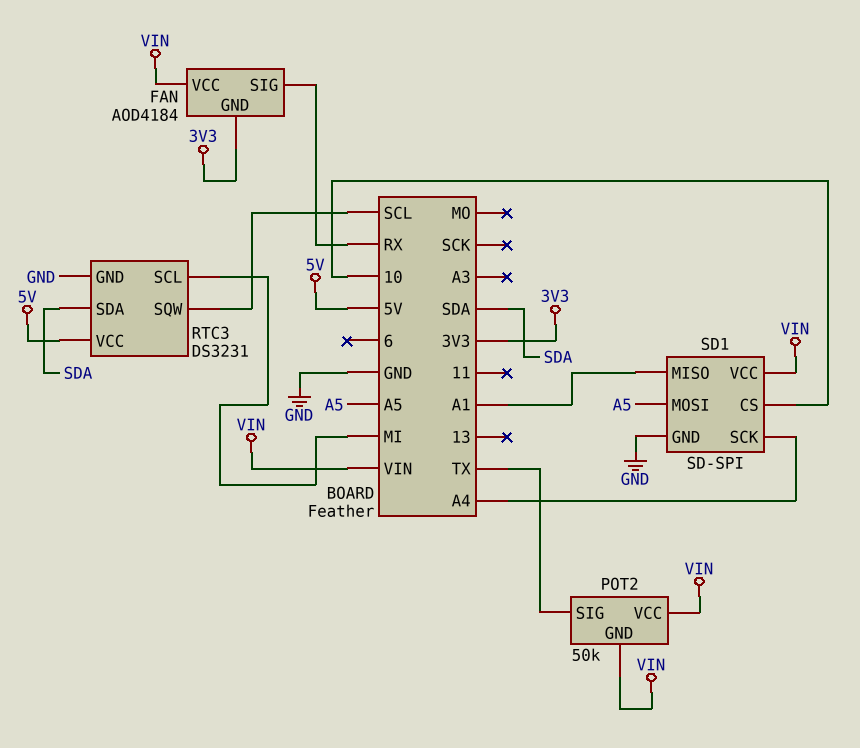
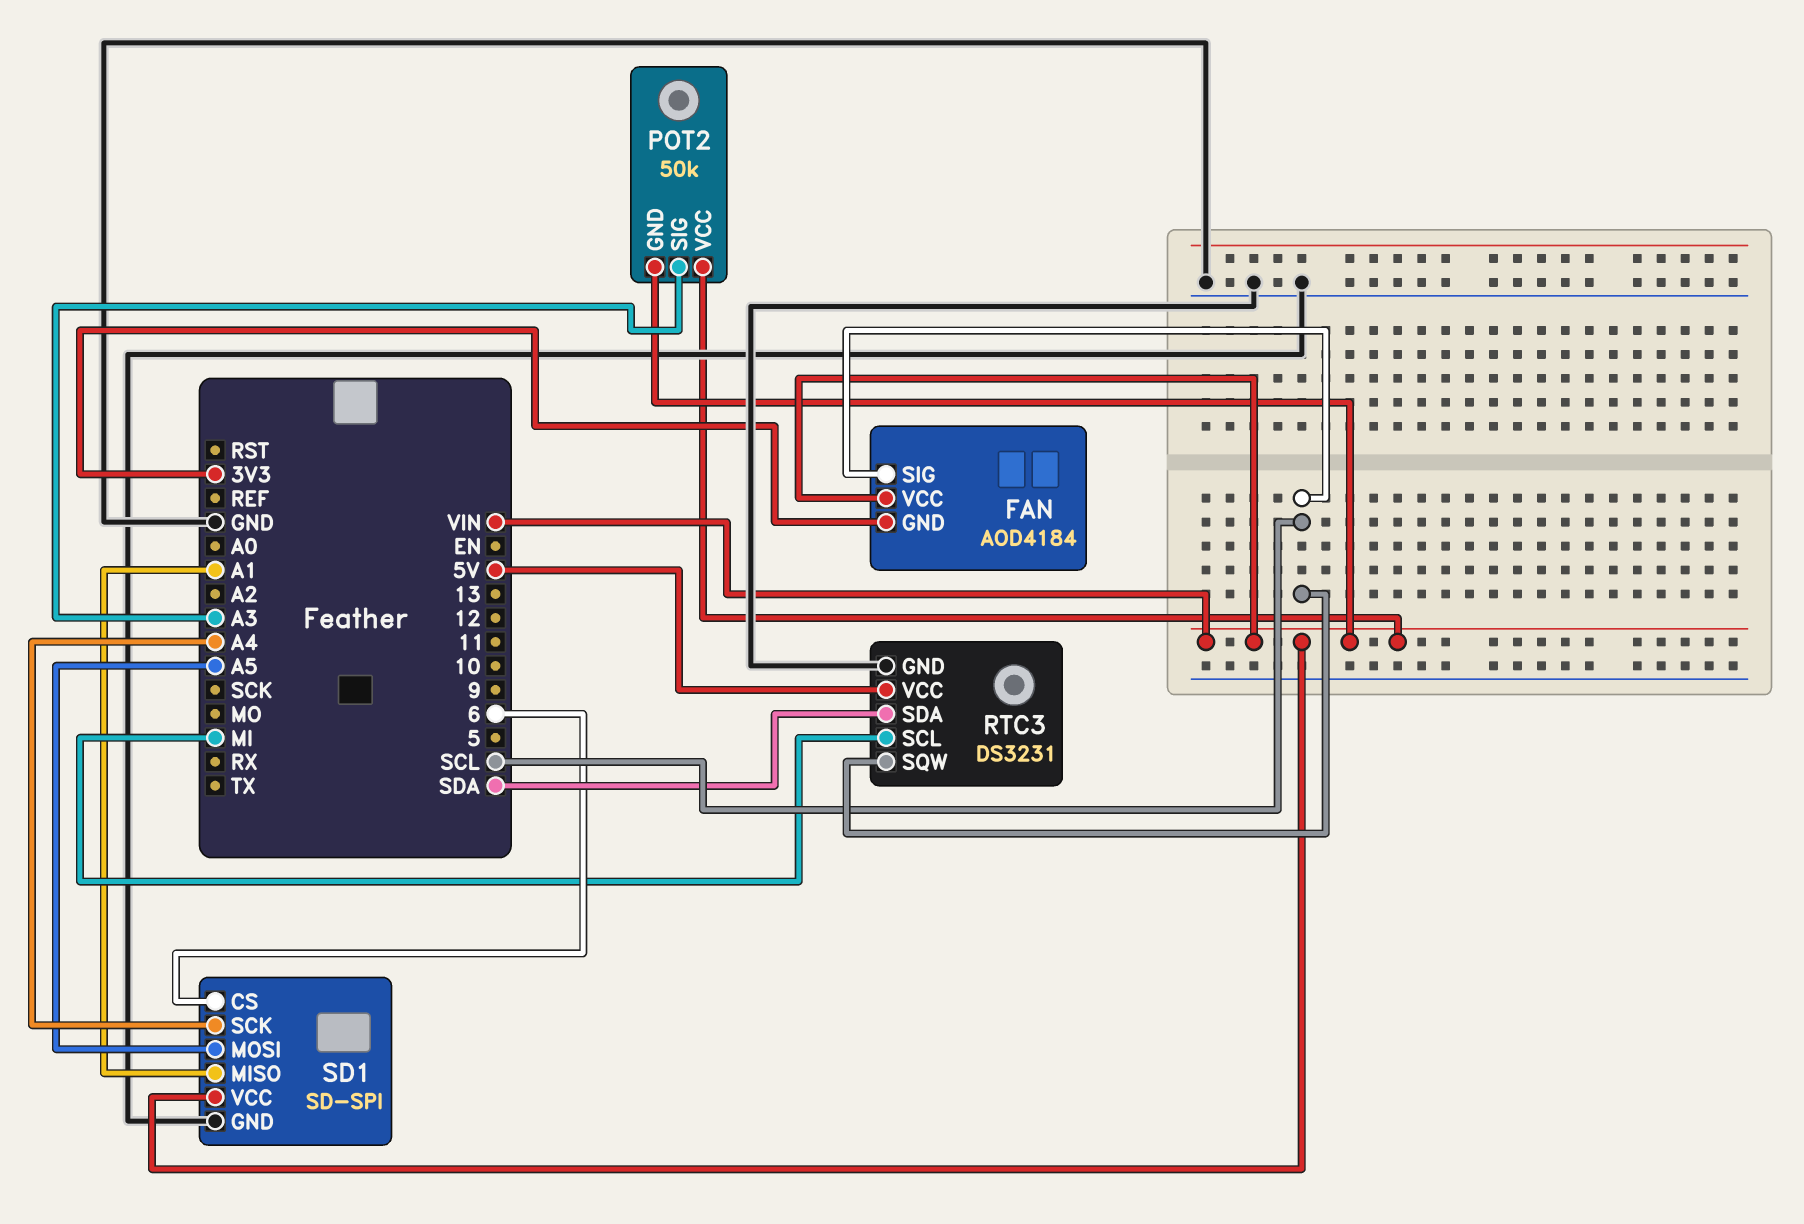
FAN pin SIG: RX -> SCL
POT2 pin SIG: TX -> A3
SD1 pin CS: 10 -> 6

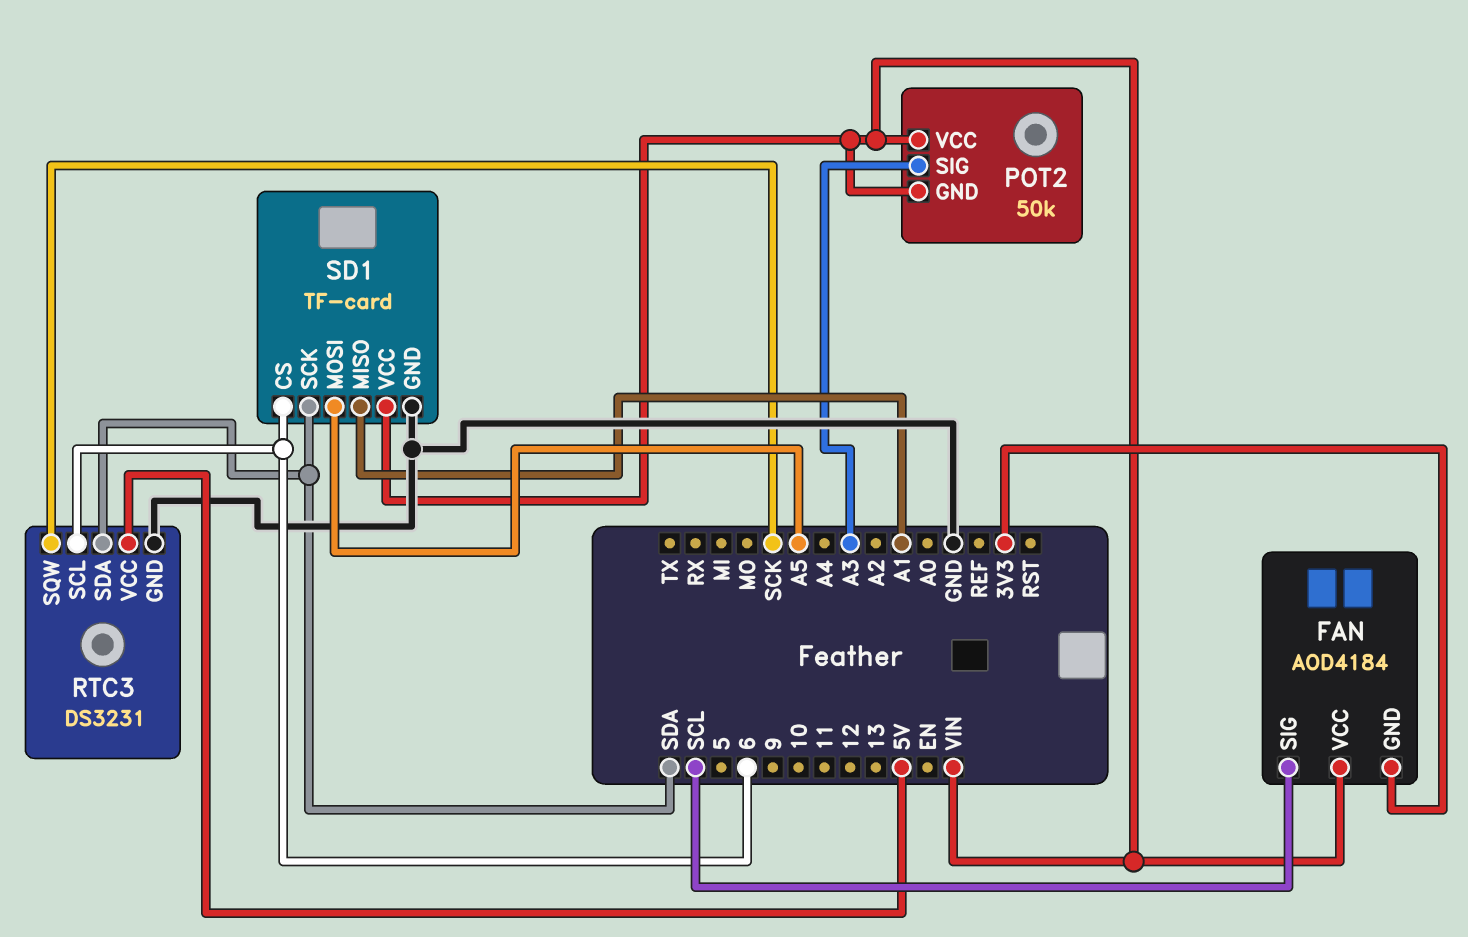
RTC3 pin SCL: MI -> 6
RTC3 pin SQW: SCL -> SCK
SD1: SD-SPI -> TF-card
SD1 pin SCK: A4 -> SDA

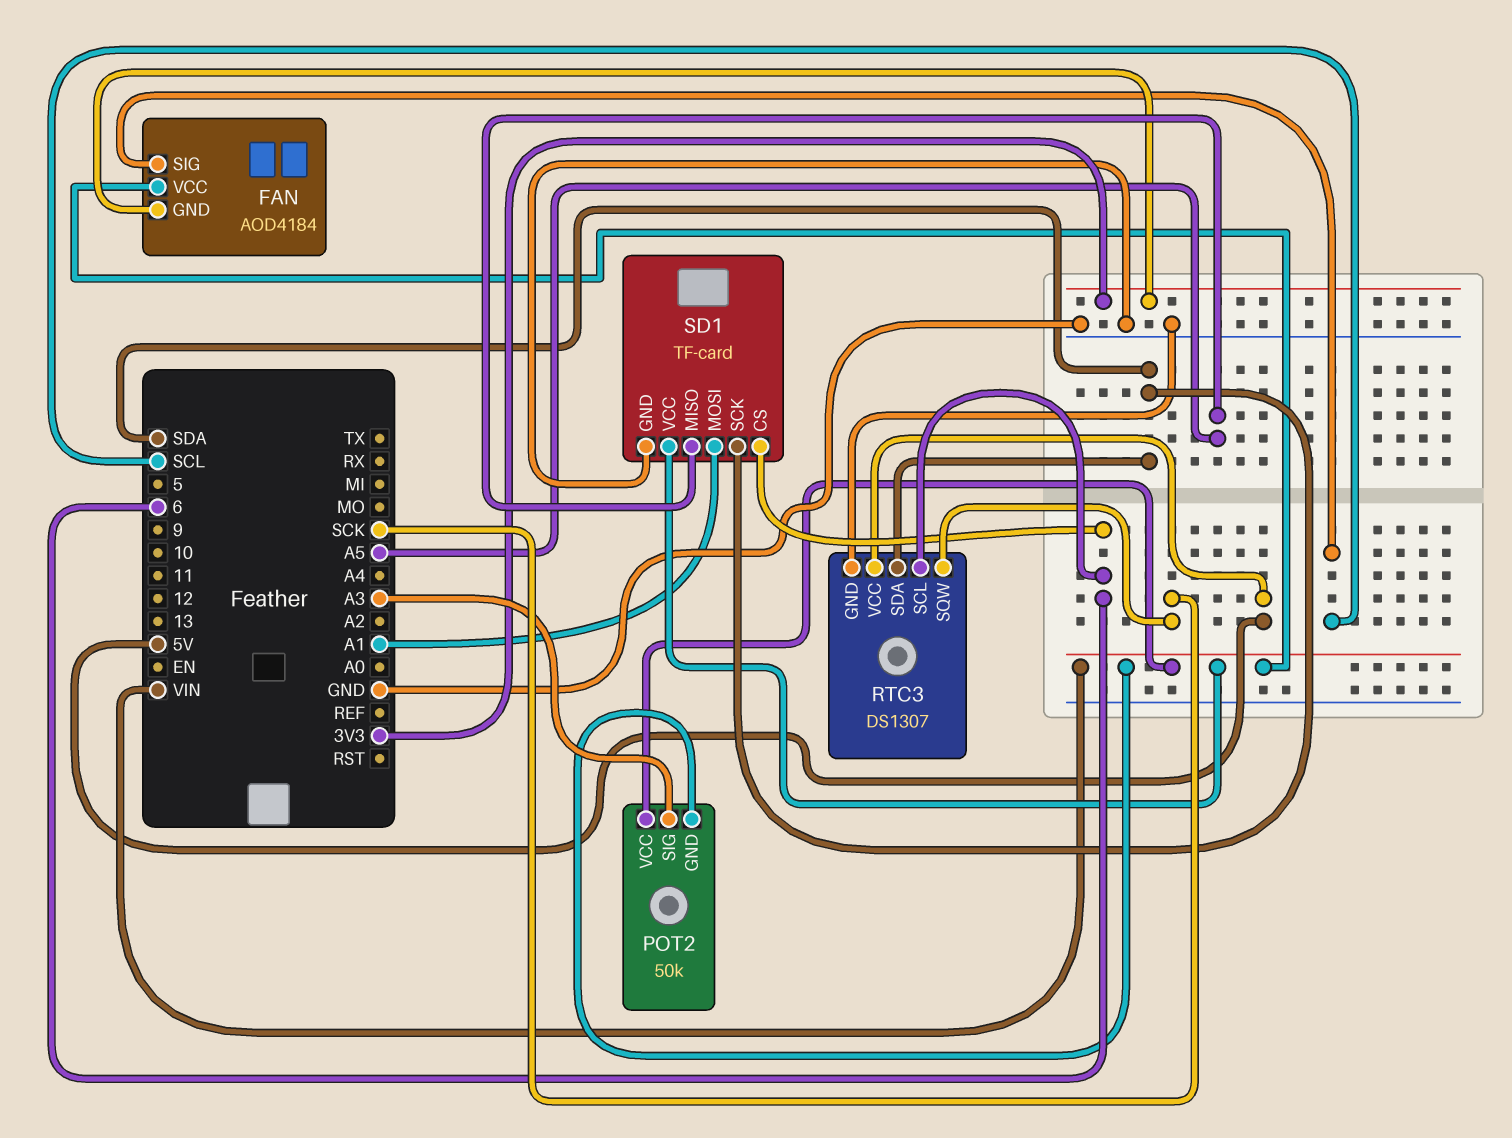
RTC3: DS3231 -> DS1307
SD1 pin MISO: A1 -> A5
SD1 pin MOSI: A5 -> A1

